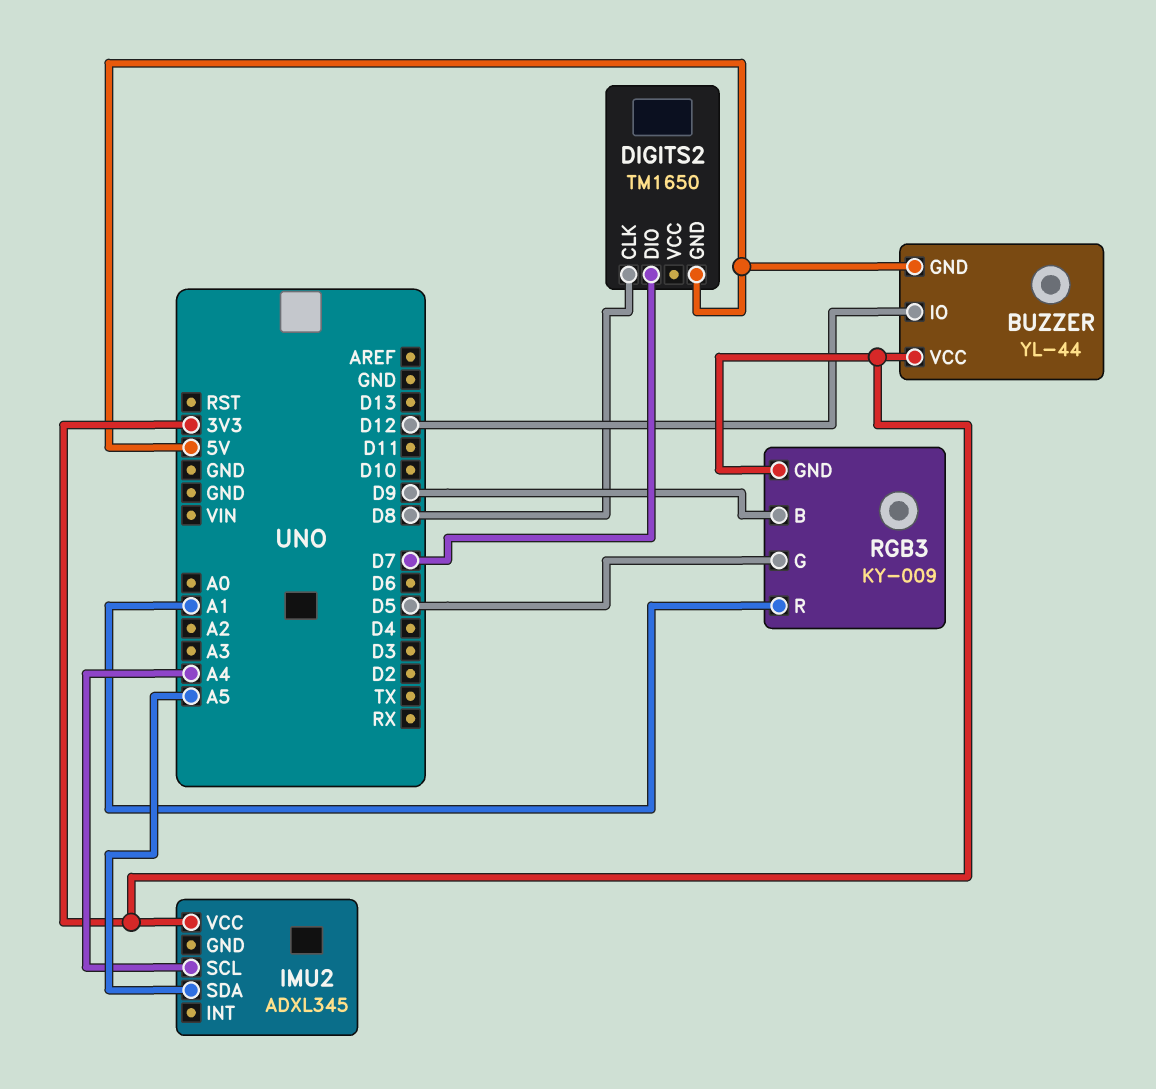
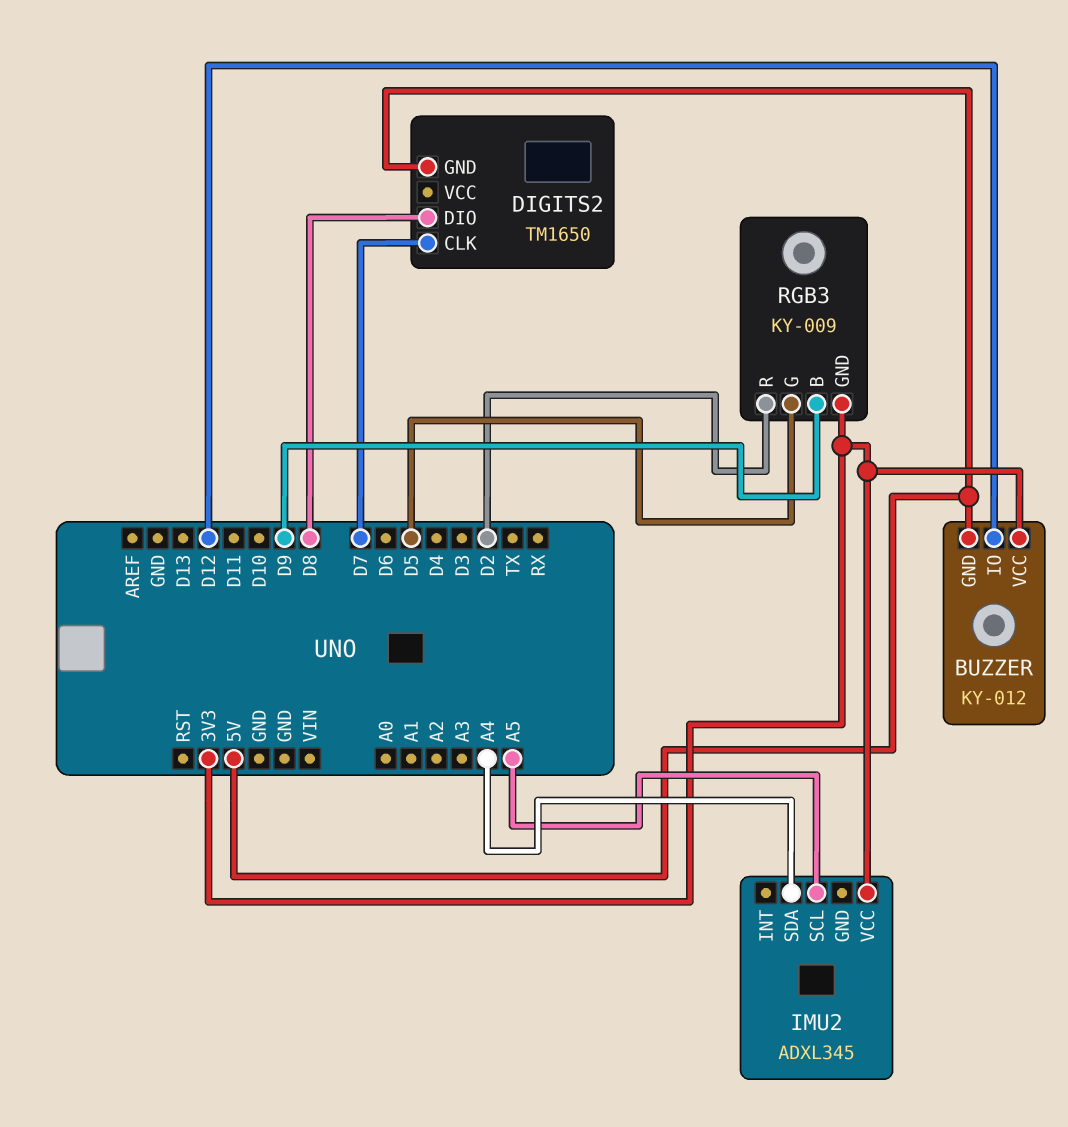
BUZZER: YL-44 -> KY-012
DIGITS2 pin CLK: D8 -> D7
DIGITS2 pin DIO: D7 -> D8
IMU2 pin SCL: A4 -> A5
IMU2 pin SDA: A5 -> A4
RGB3 pin R: A1 -> D2

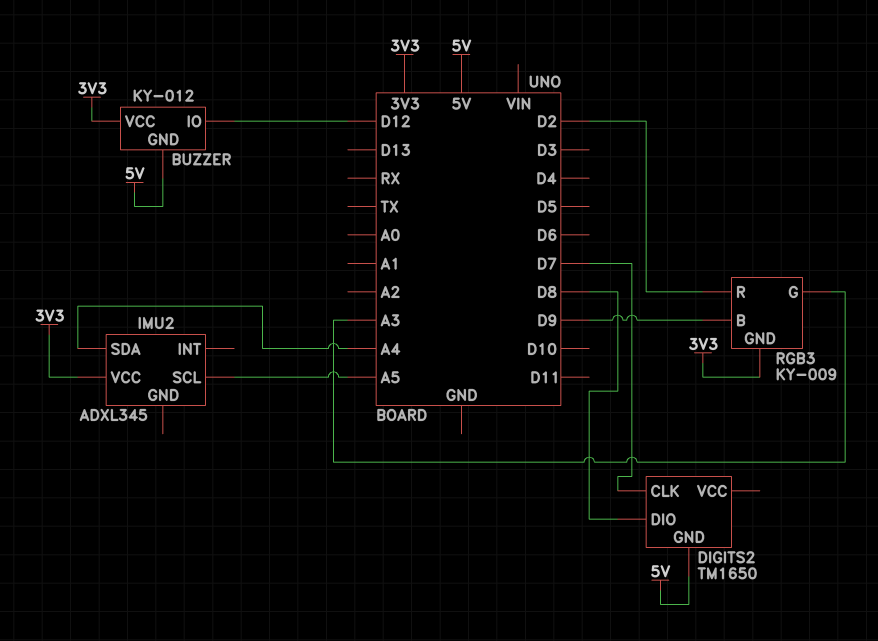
RGB3 pin G: D5 -> A3

